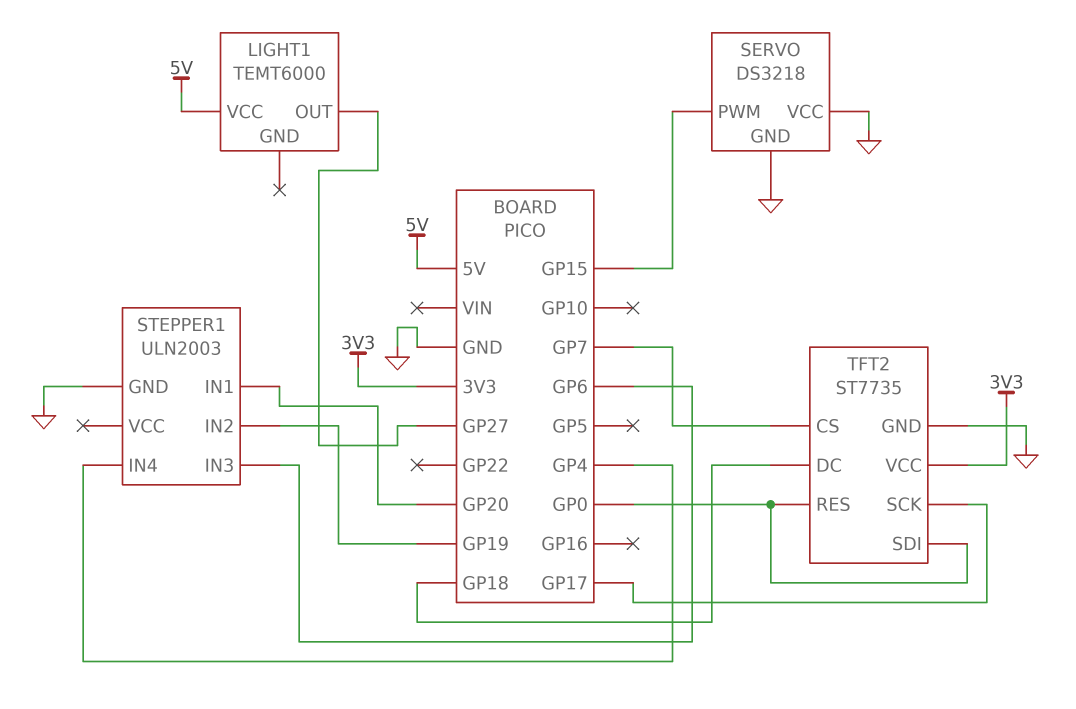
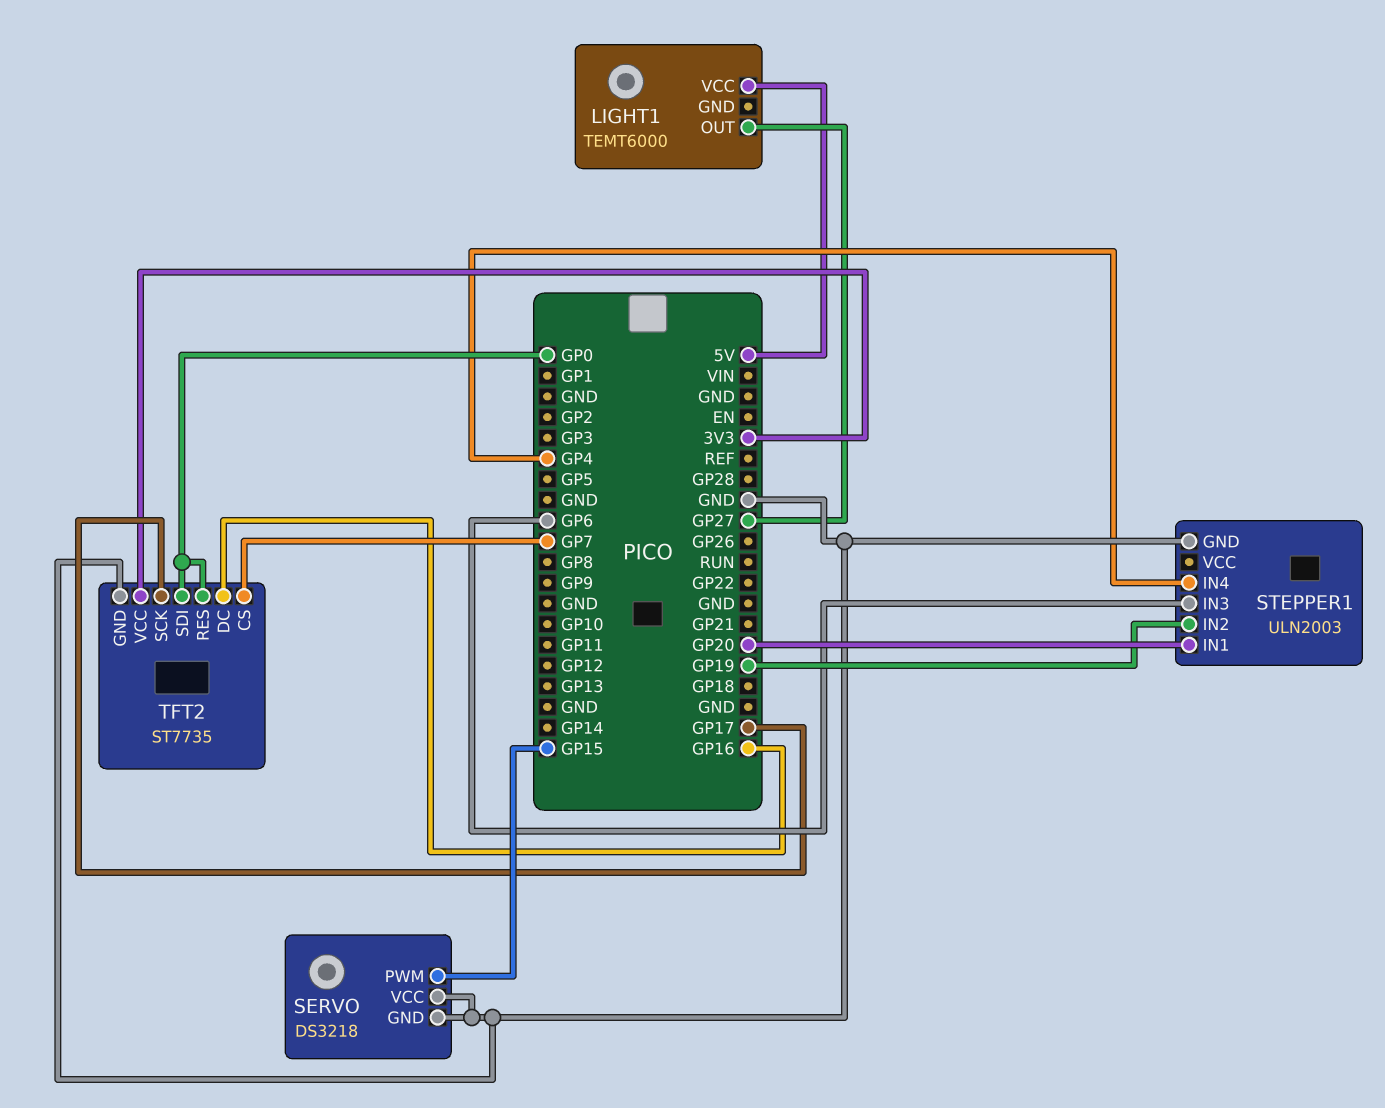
TFT2 pin DC: GP18 -> GP16

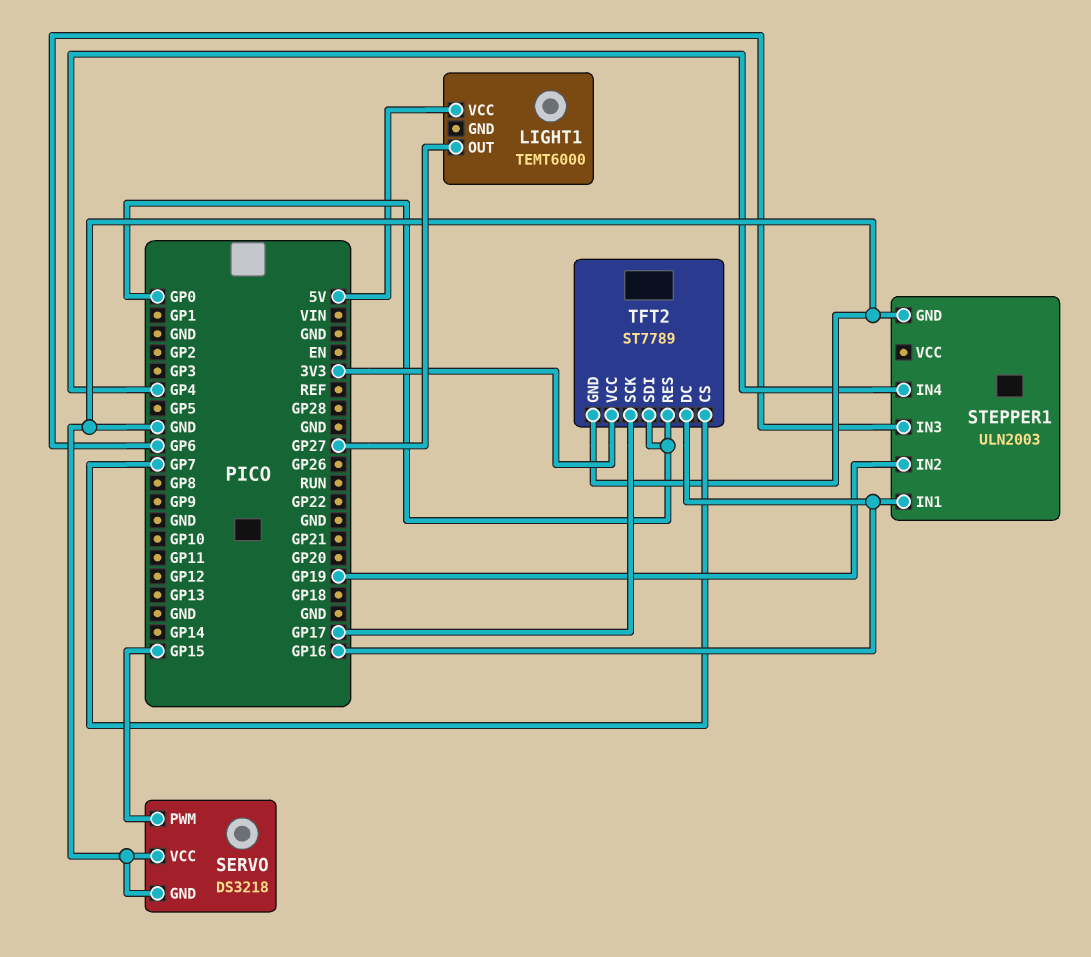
STEPPER1 pin IN1: GP20 -> GP16
TFT2: ST7735 -> ST7789

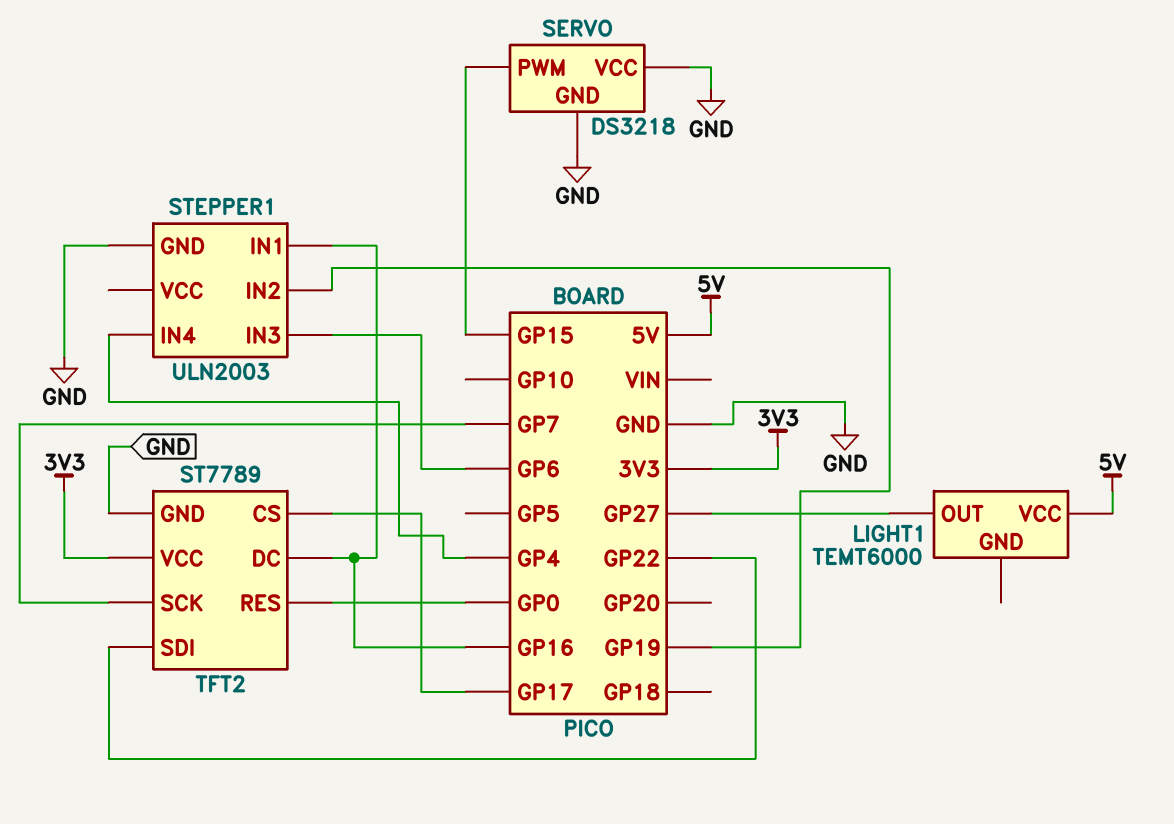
TFT2 pin CS: GP7 -> GP17
TFT2 pin SCK: GP17 -> GP7
TFT2 pin SDI: GP0 -> GP22

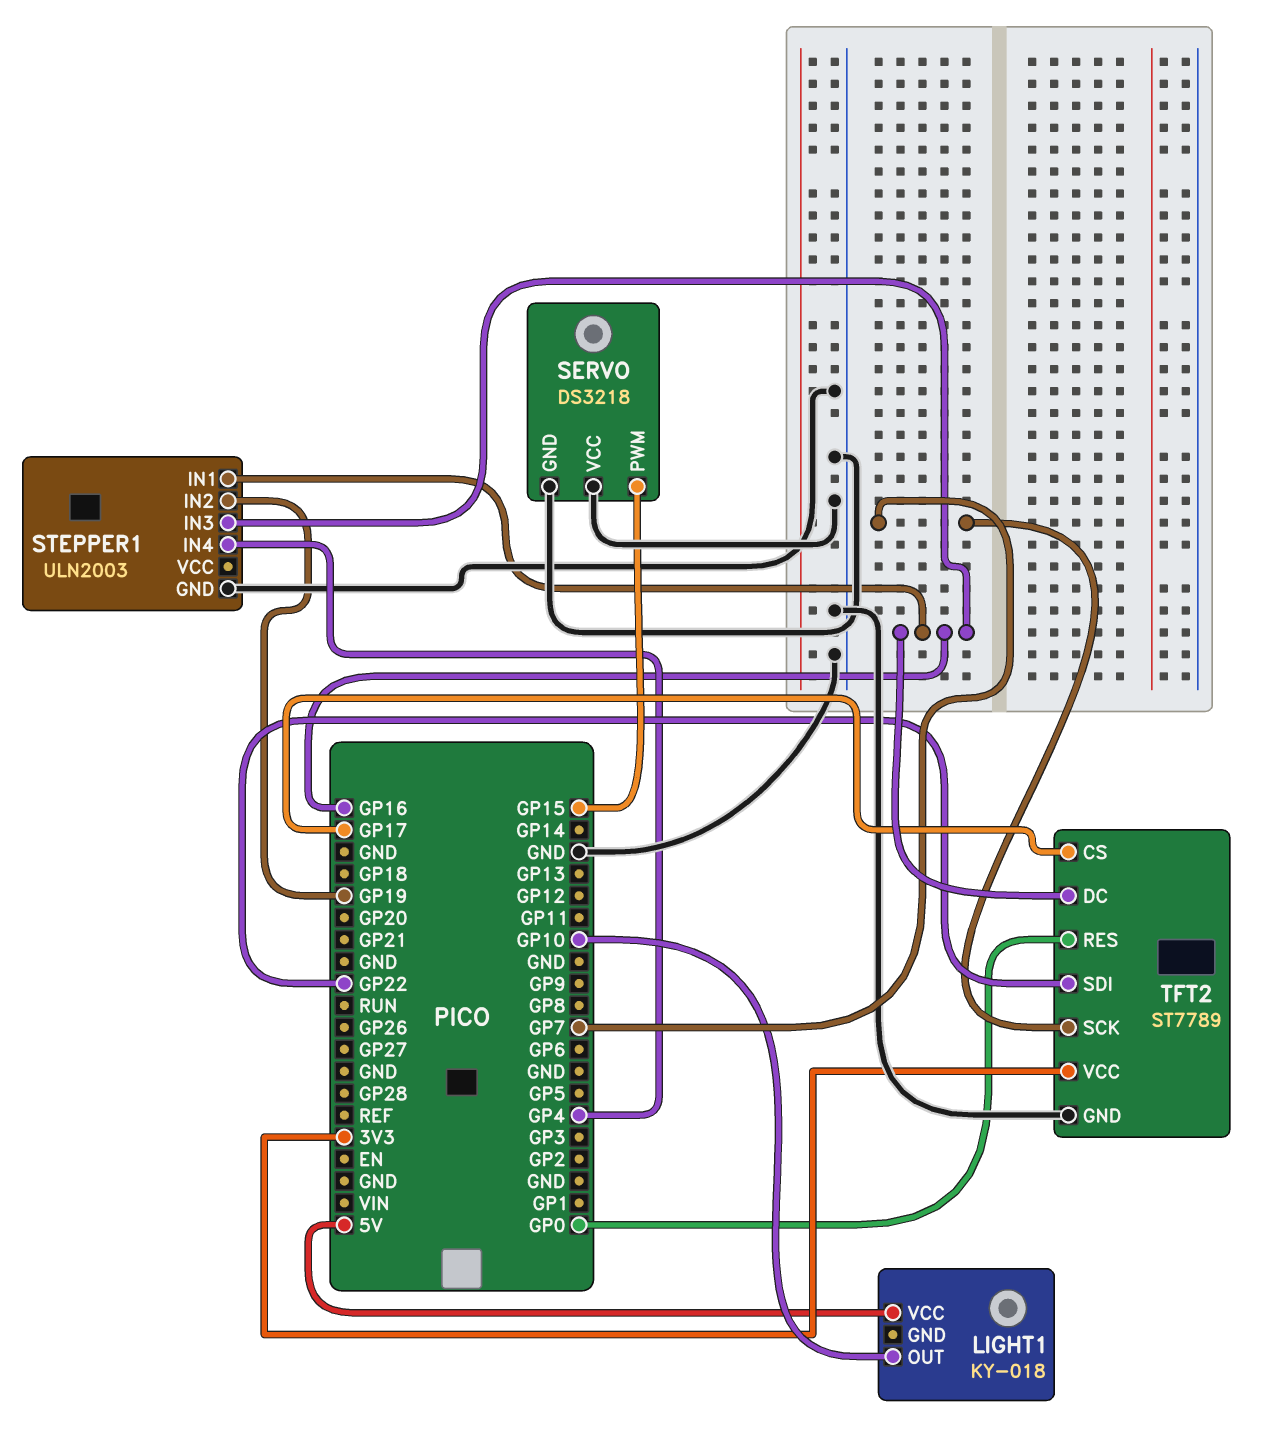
LIGHT1: TEMT6000 -> KY-018
LIGHT1 pin OUT: GP27 -> GP10
STEPPER1 pin IN3: GP6 -> GP16

